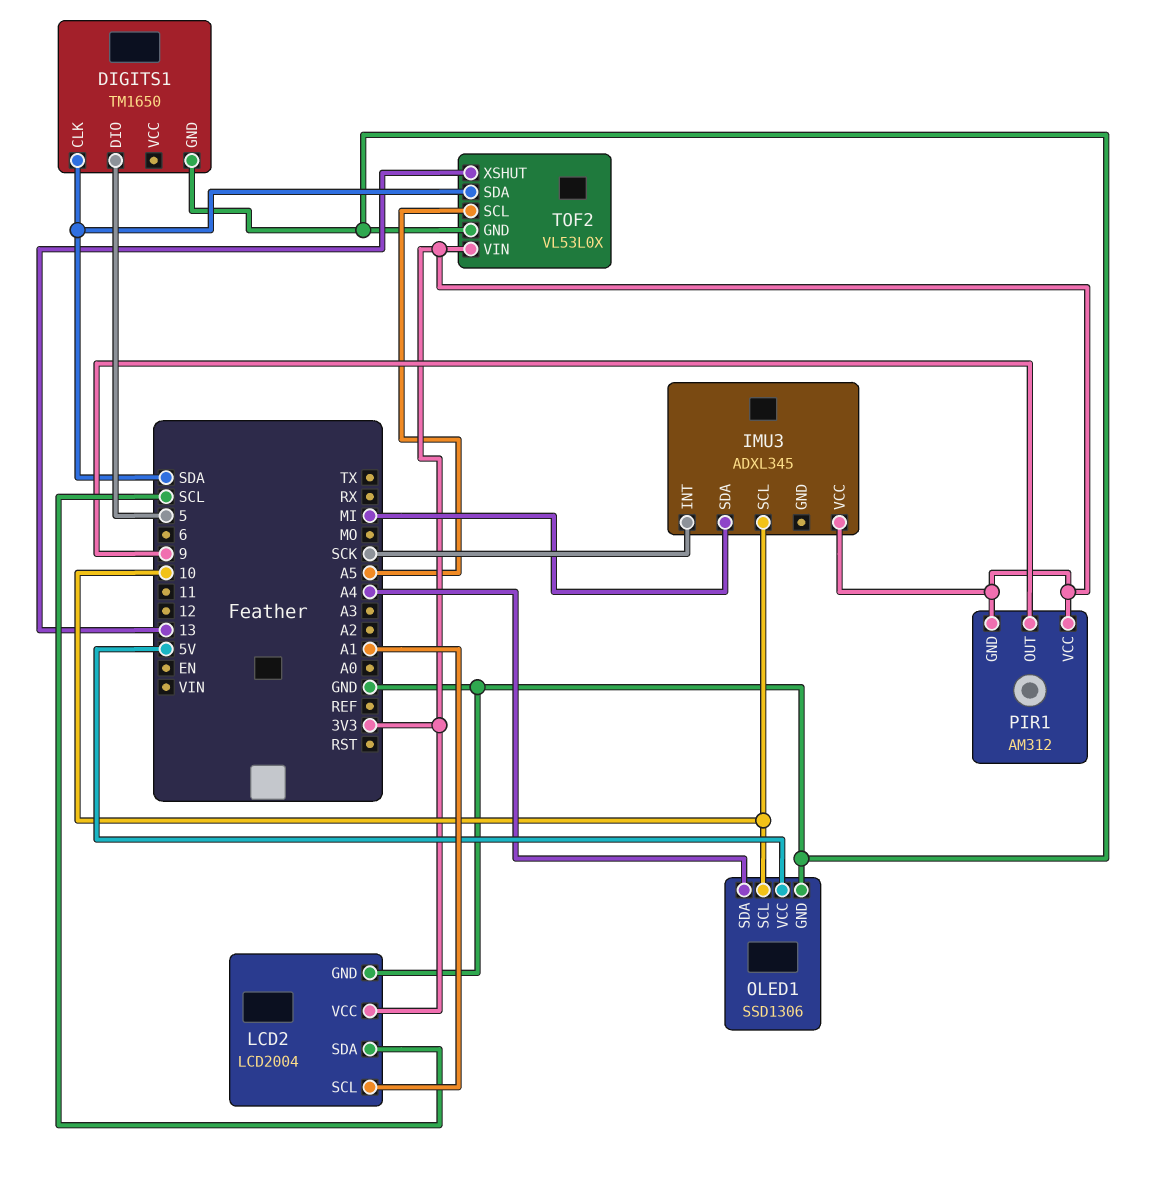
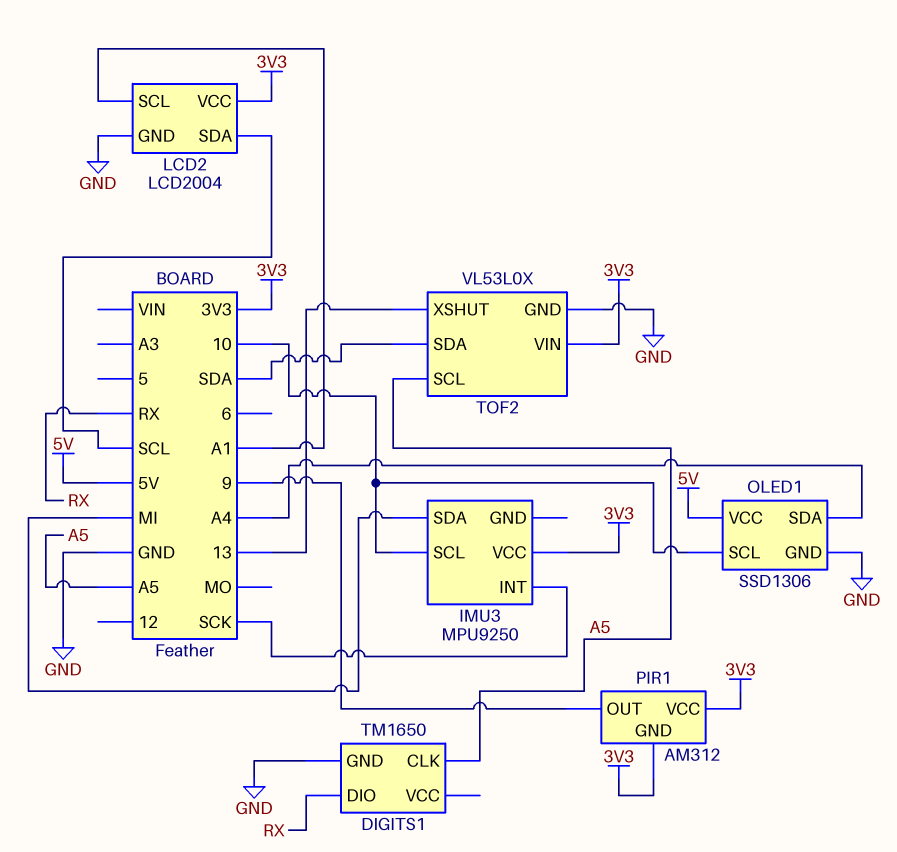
DIGITS1 pin CLK: SDA -> A5
DIGITS1 pin DIO: 5 -> RX
IMU3: ADXL345 -> MPU9250

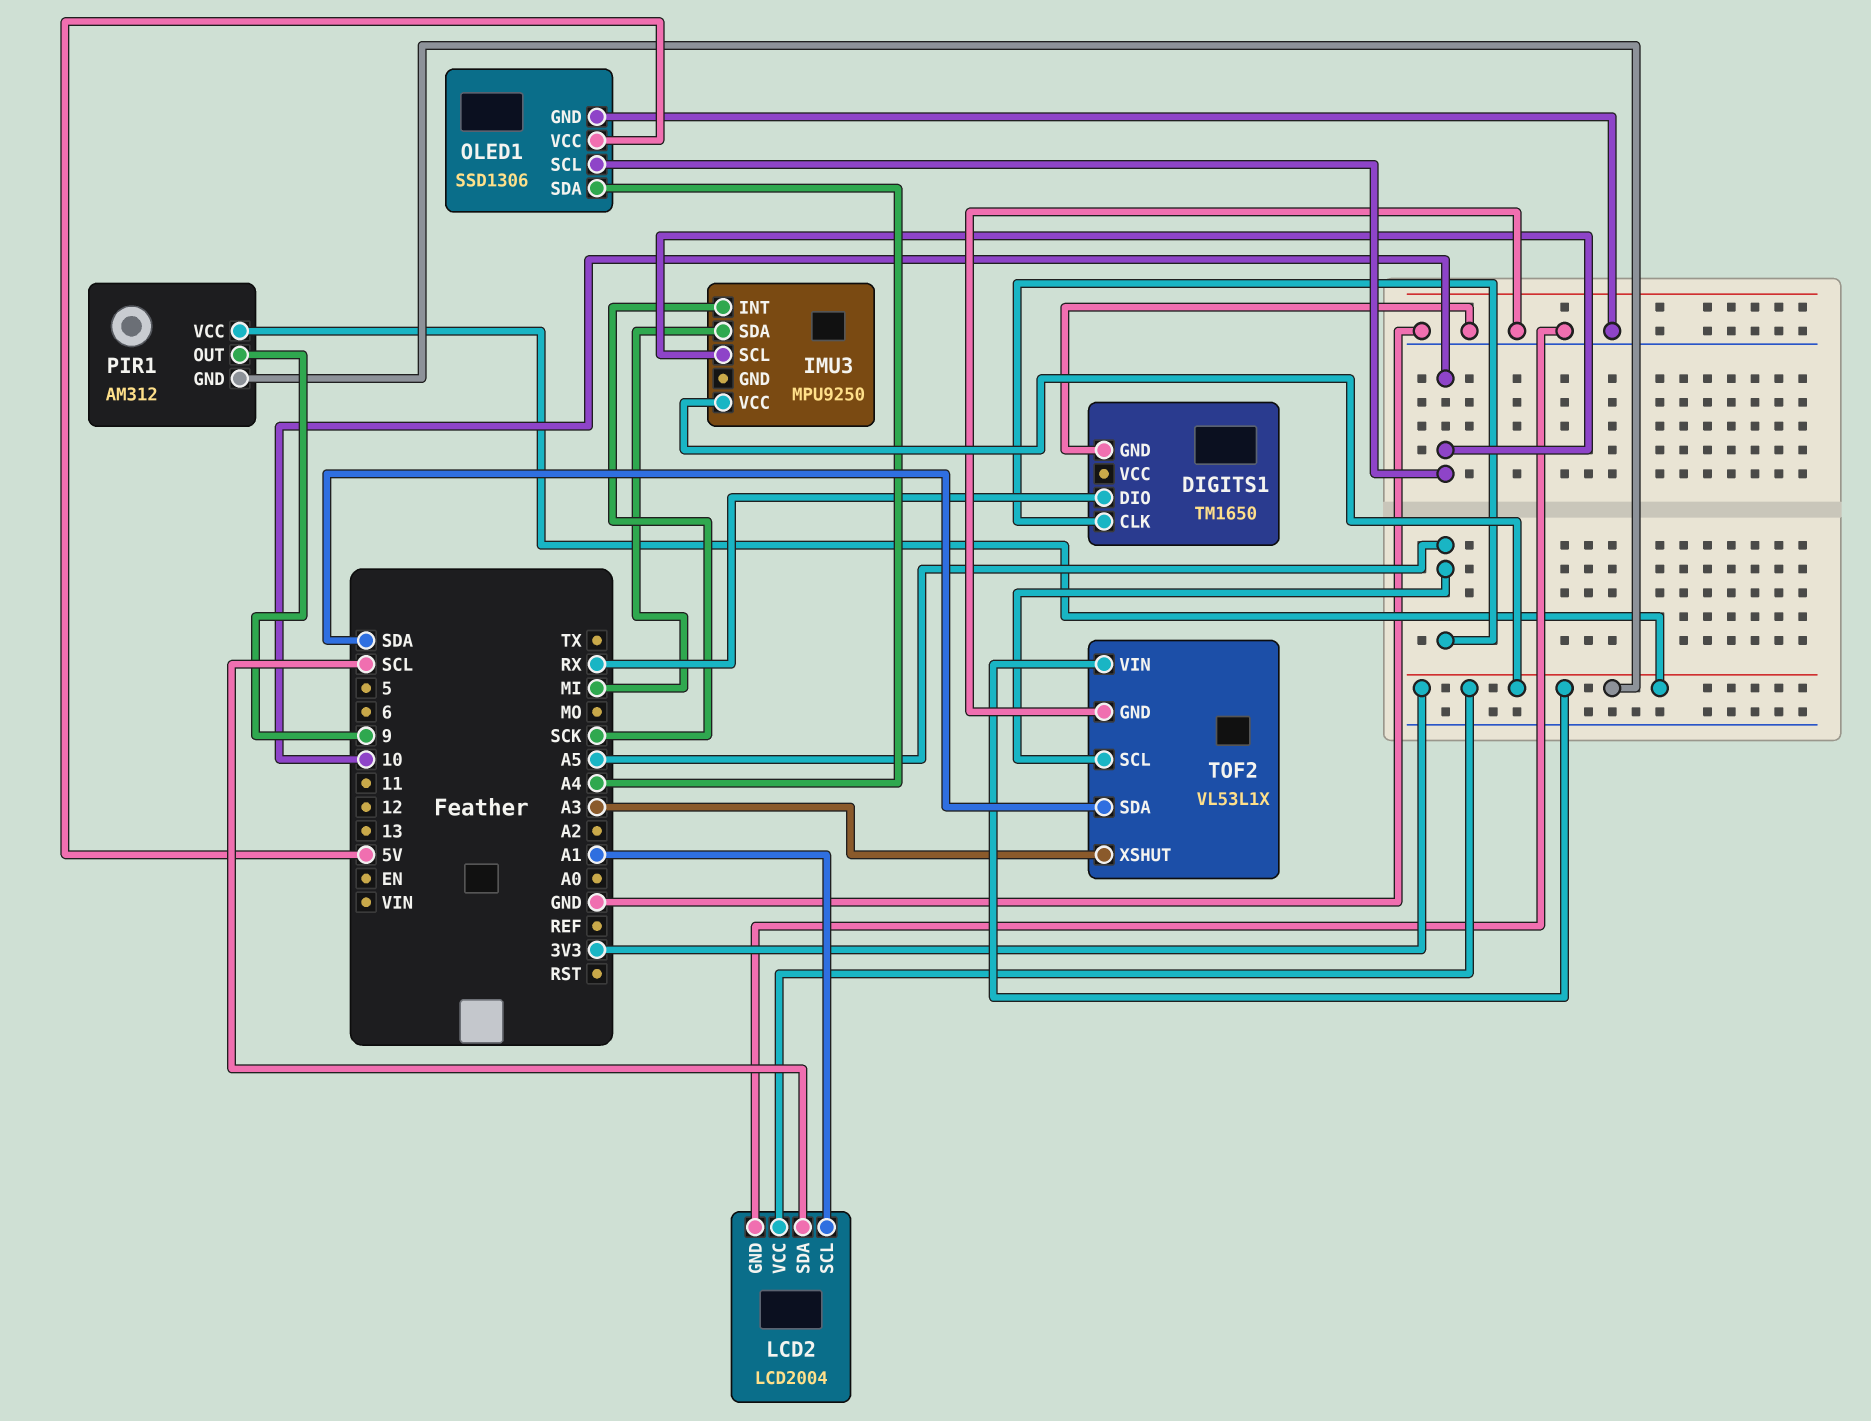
TOF2: VL53L0X -> VL53L1X
TOF2 pin XSHUT: 13 -> A3

